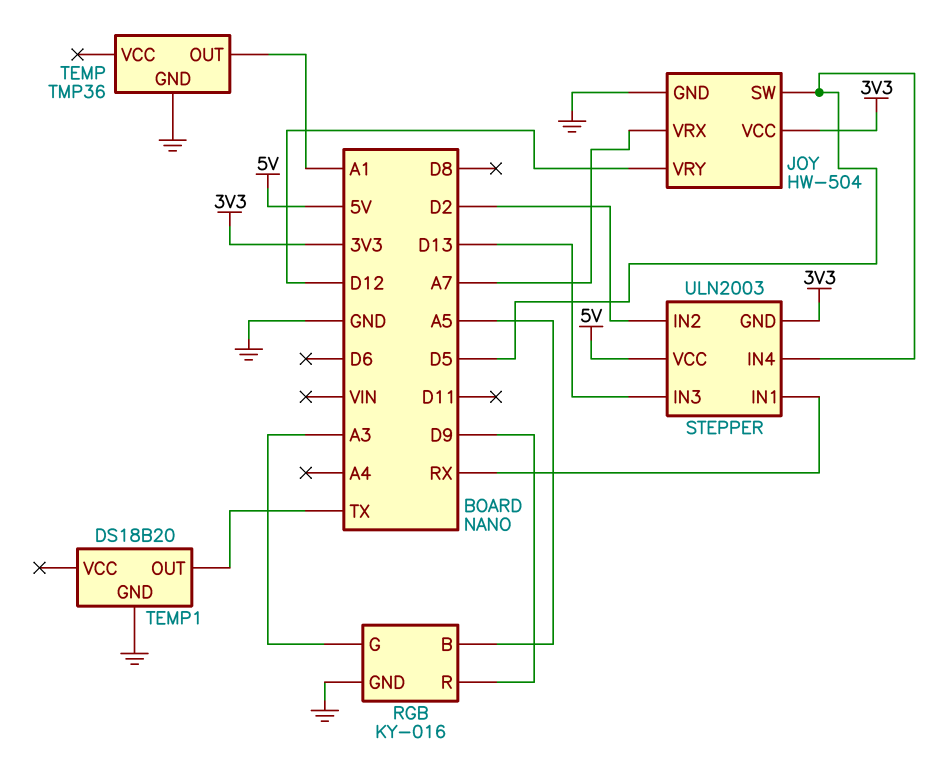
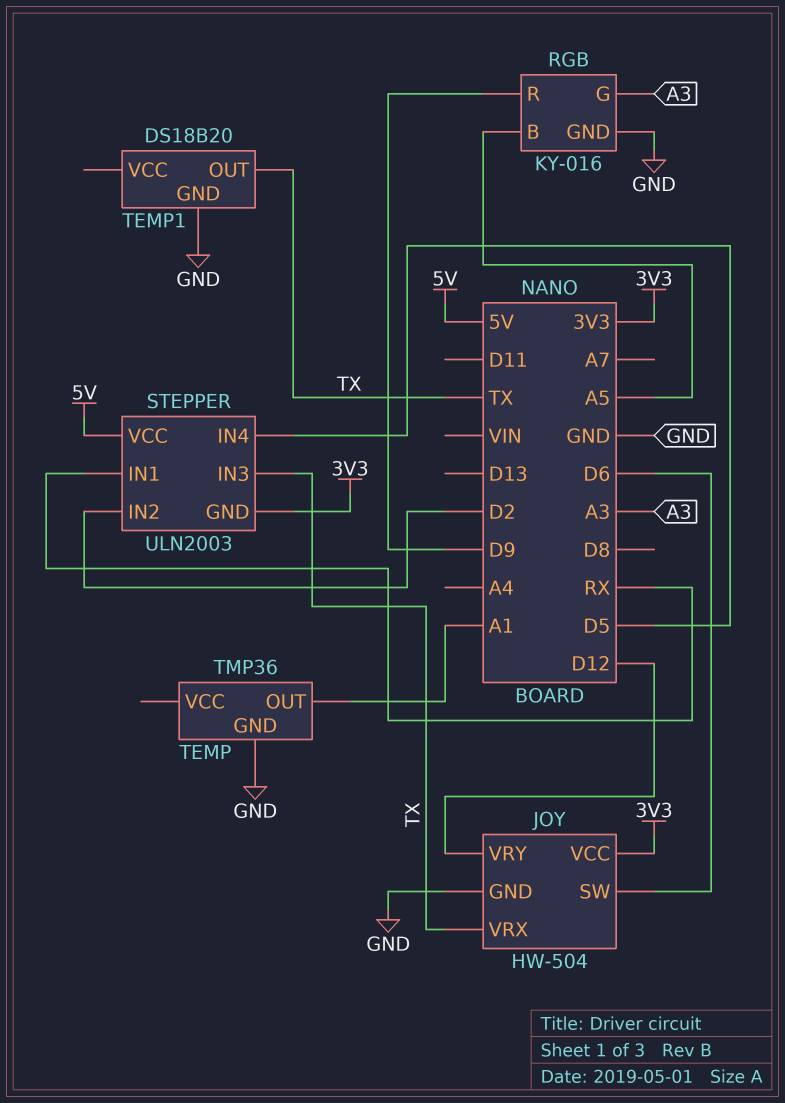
JOY pin SW: D5 -> D6
JOY pin VRX: A7 -> TX
STEPPER pin IN3: D13 -> TX

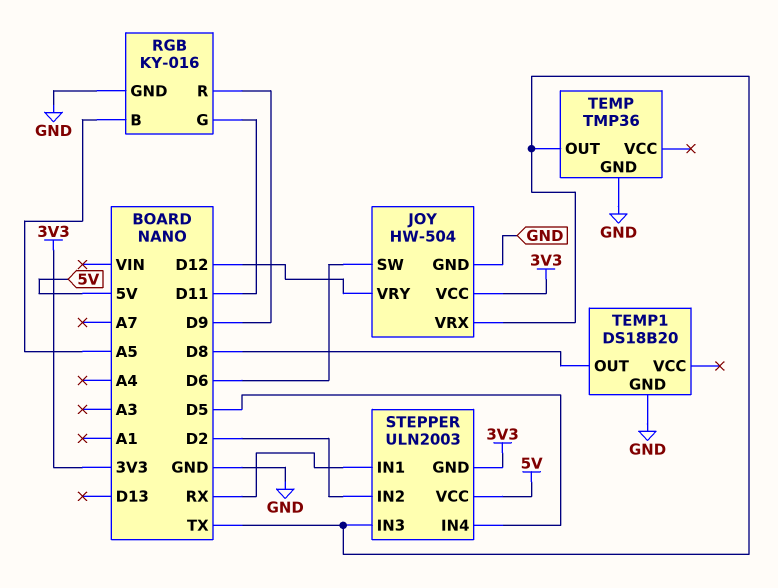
RGB pin G: A3 -> D11
TEMP pin OUT: A1 -> TX
TEMP1 pin OUT: TX -> D8

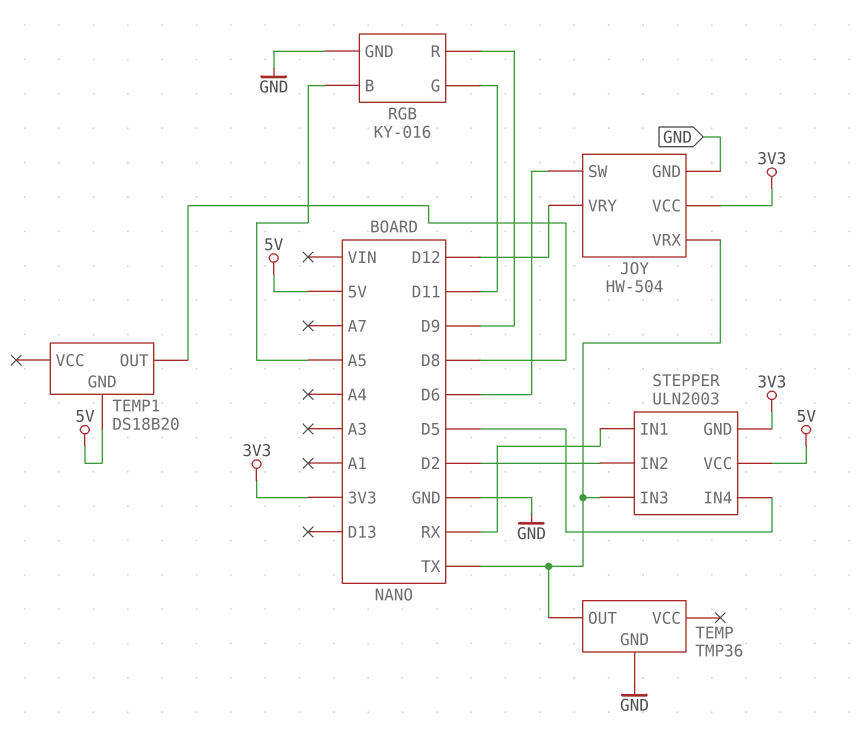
TEMP1 pin GND: GND -> 5V

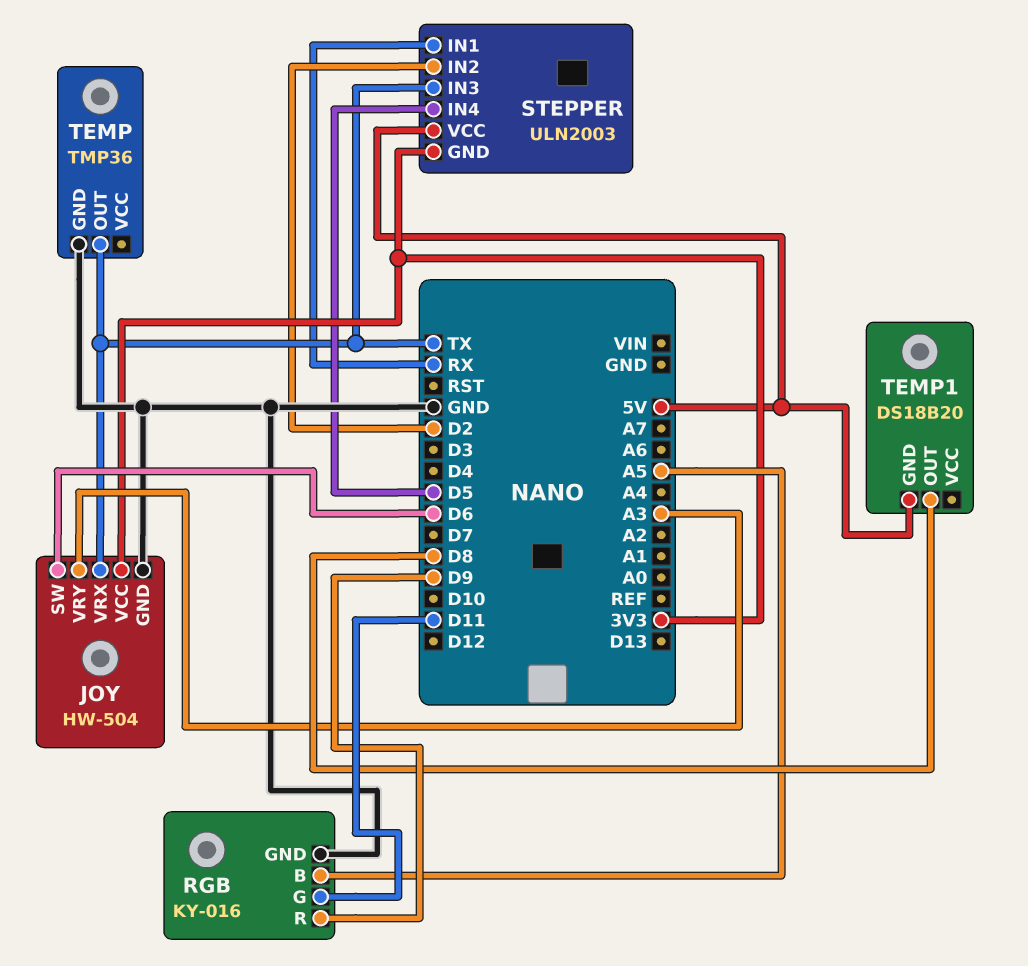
JOY pin VRY: D12 -> A3

